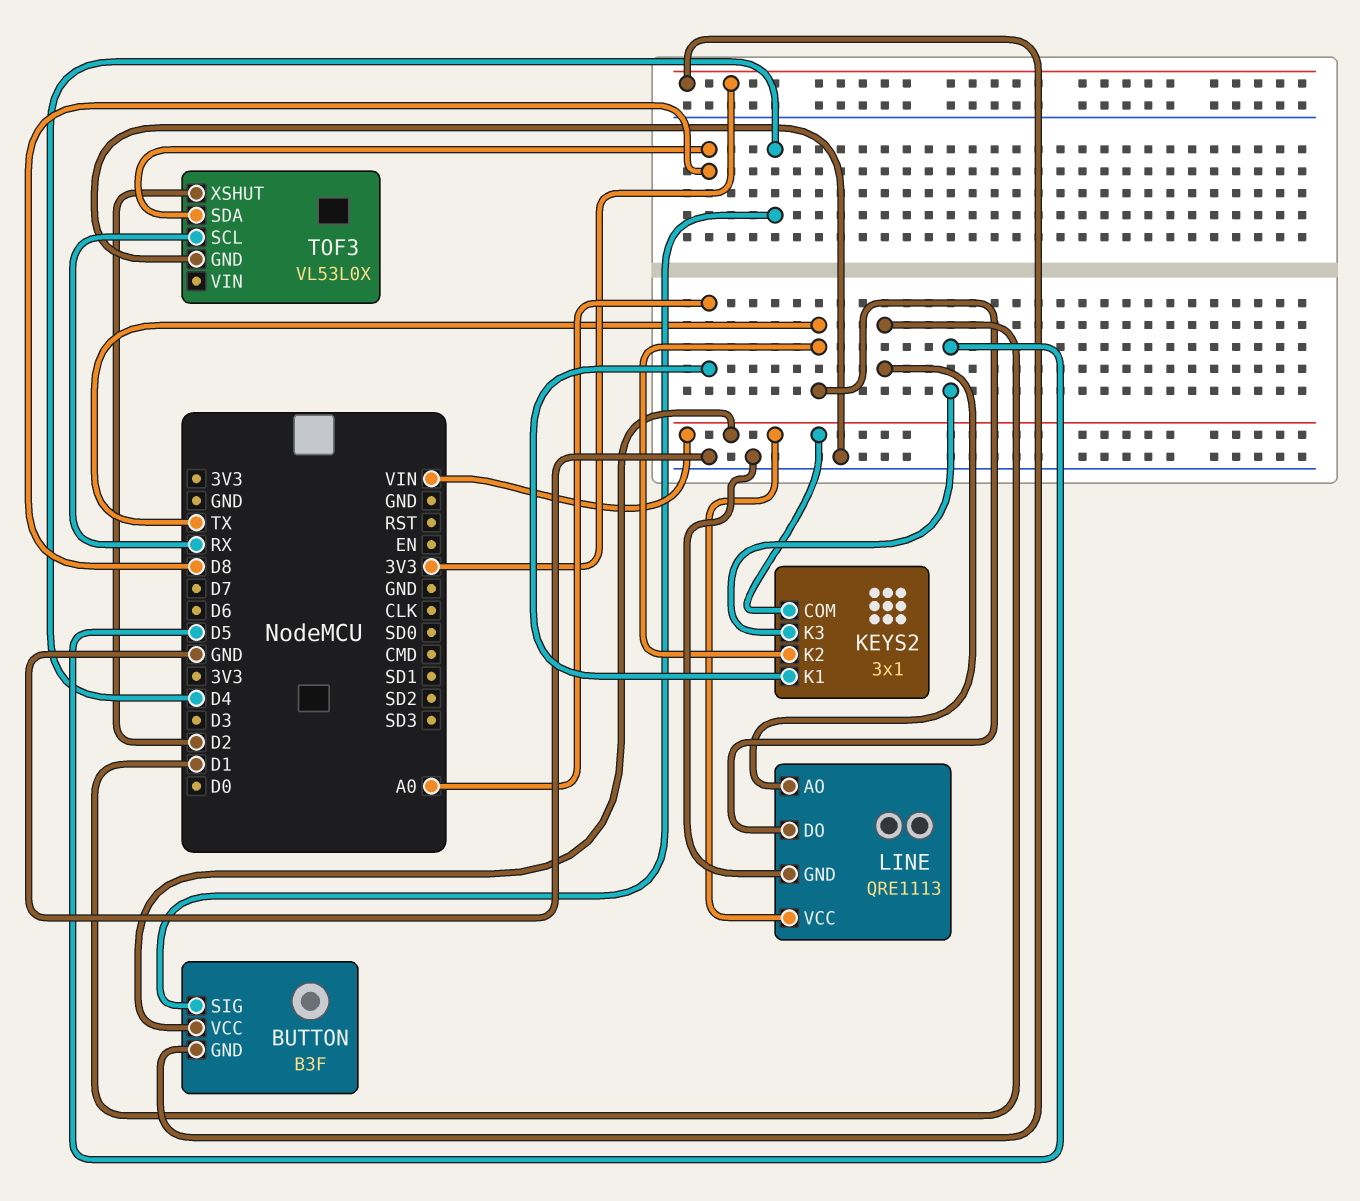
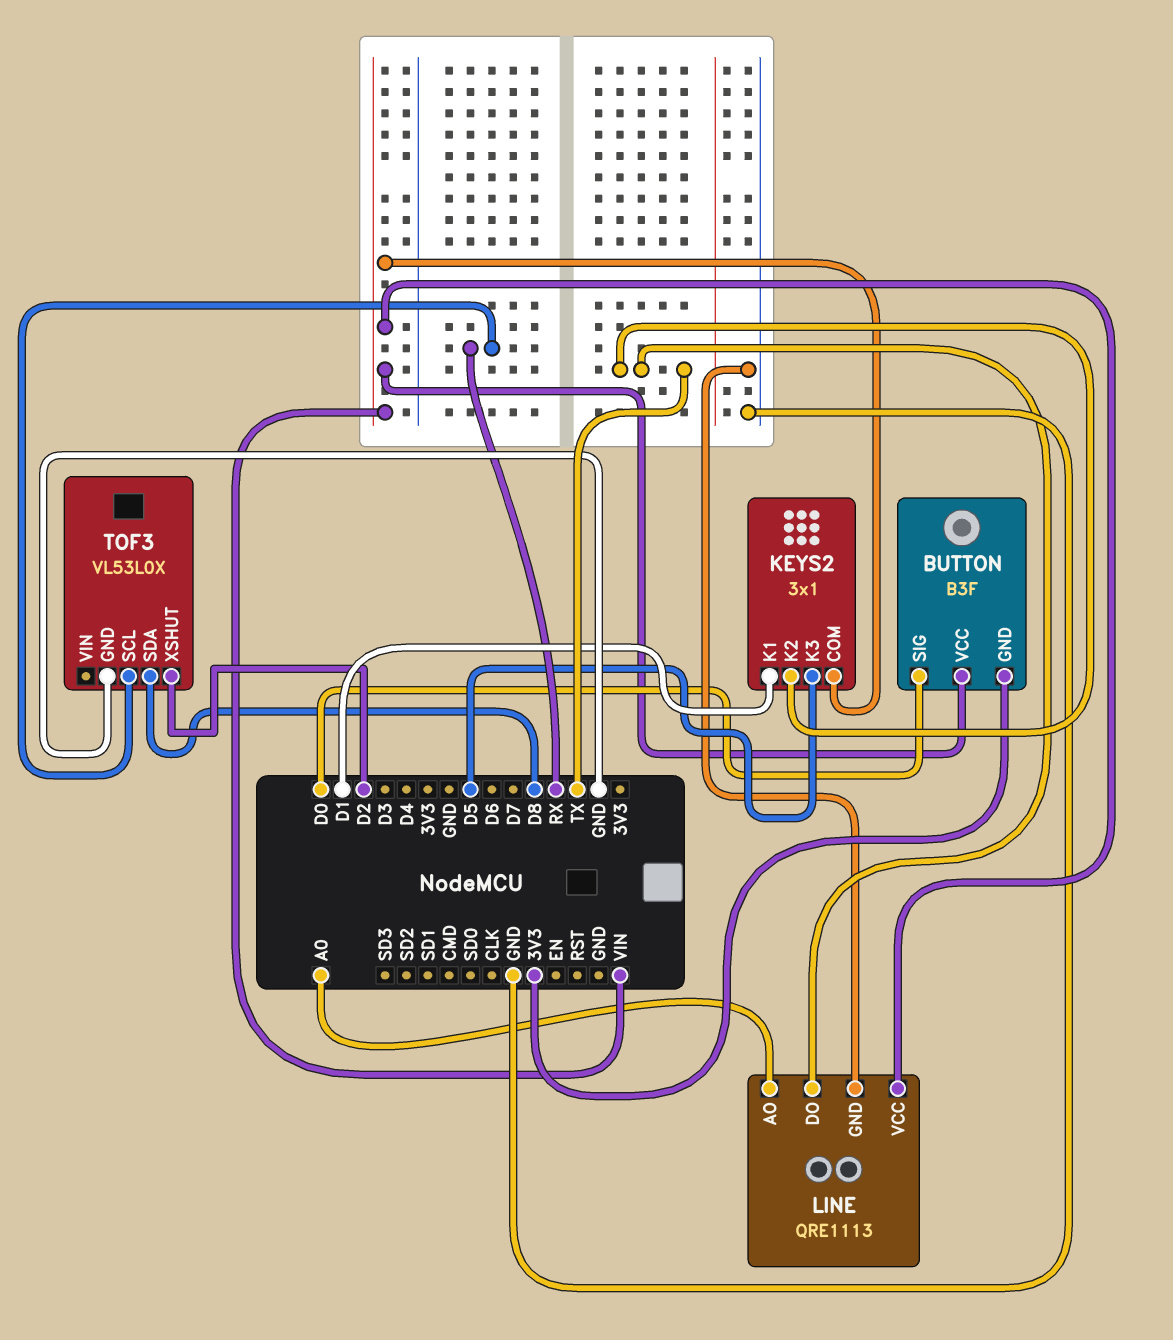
BUTTON pin SIG: D4 -> D0
KEYS2 pin K1: A0 -> D1
LINE pin AO: D1 -> A0

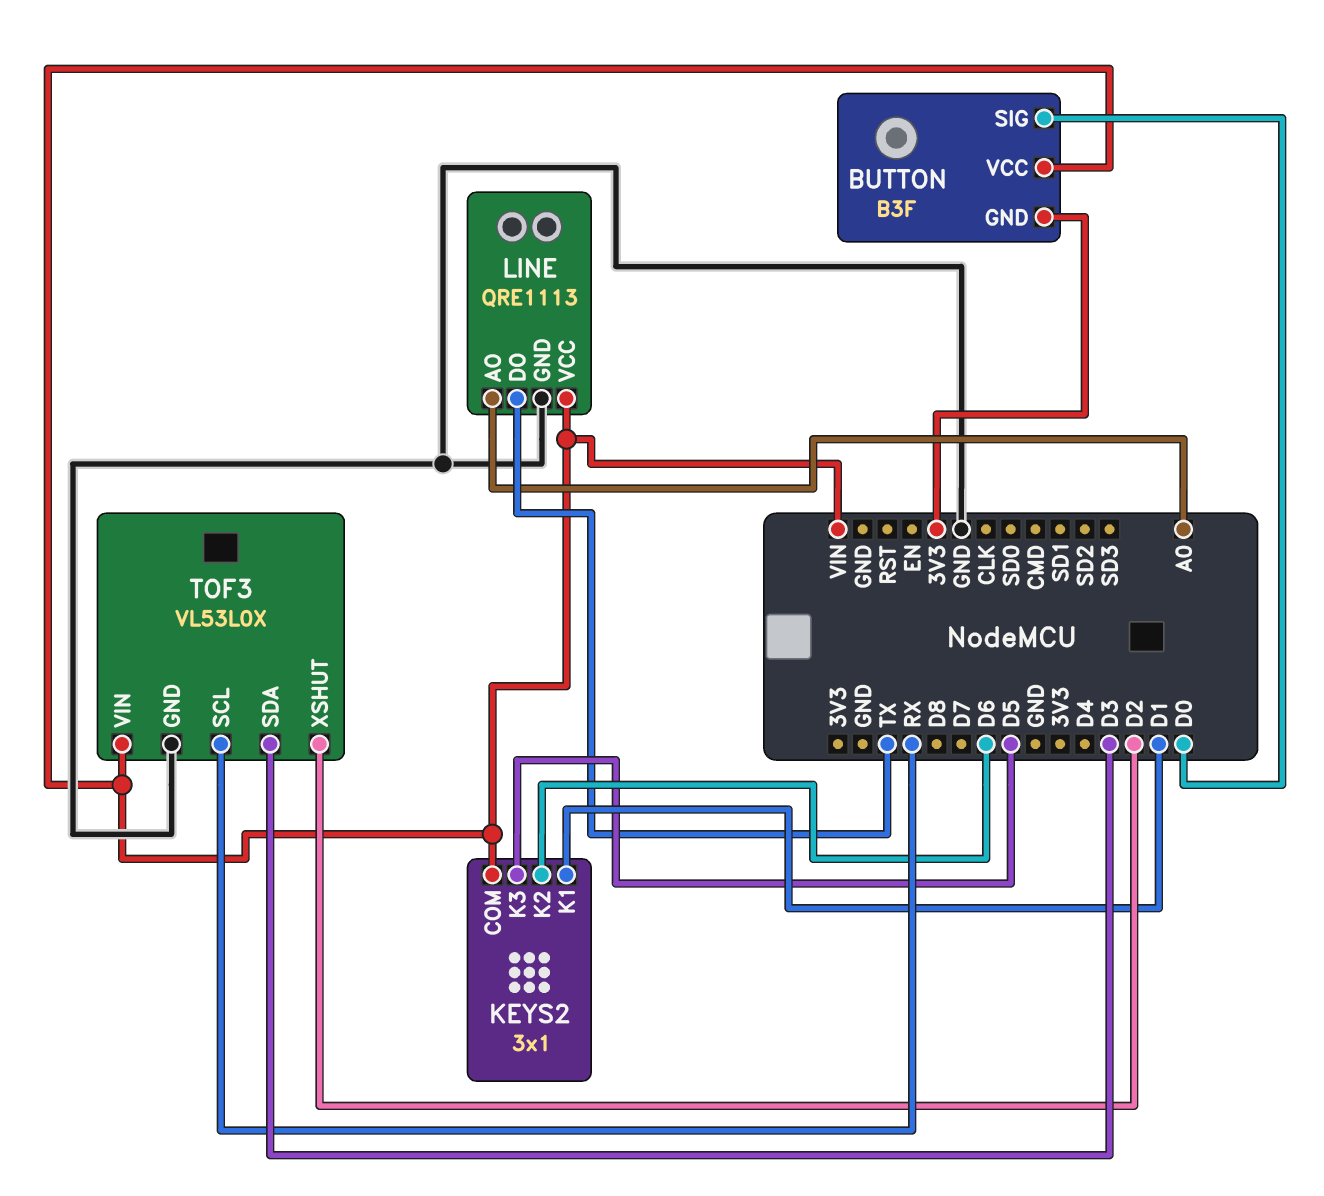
KEYS2 pin K2: TX -> D6
TOF3 pin SDA: D8 -> D3
TOF3 pin VIN: none -> VIN

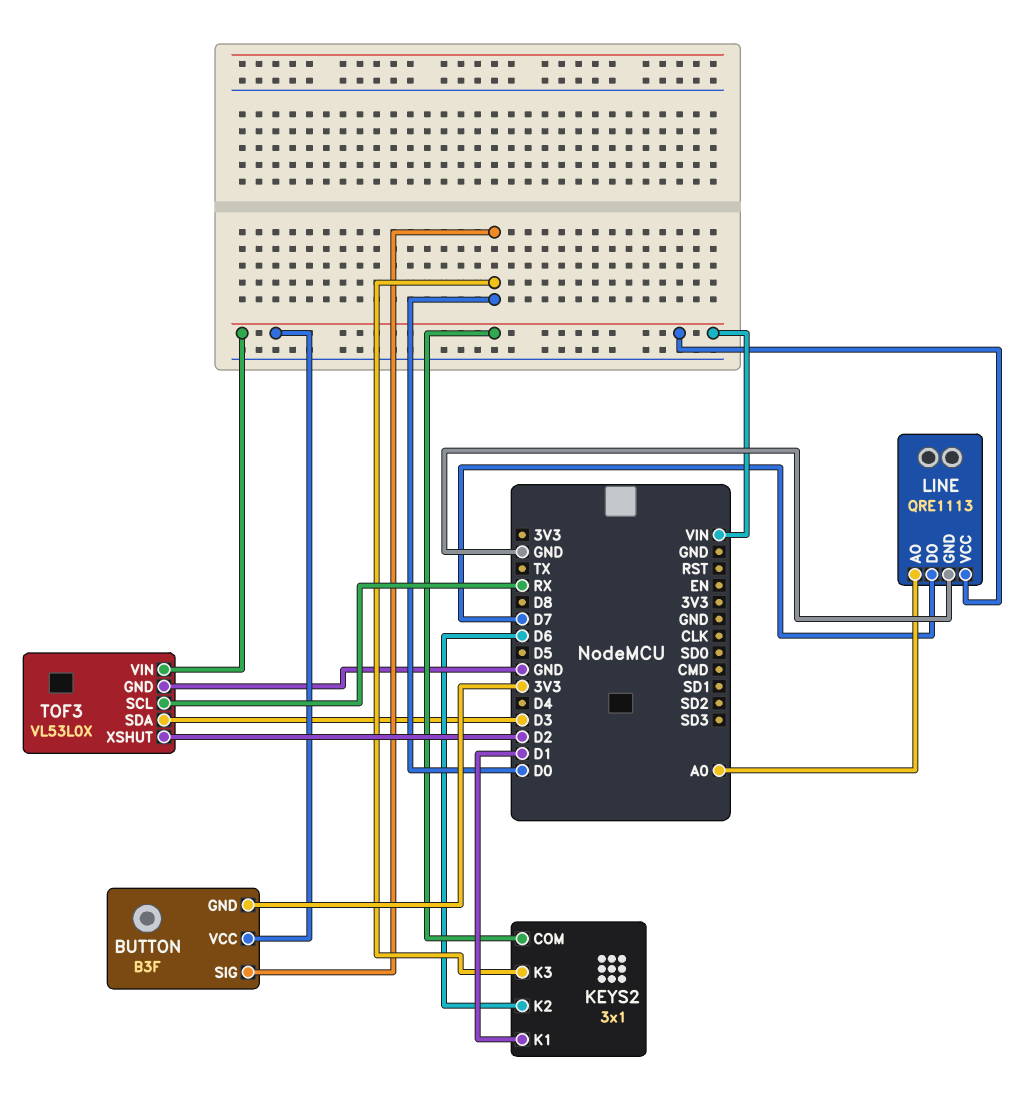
KEYS2 pin K3: D5 -> D0
LINE pin DO: TX -> D7

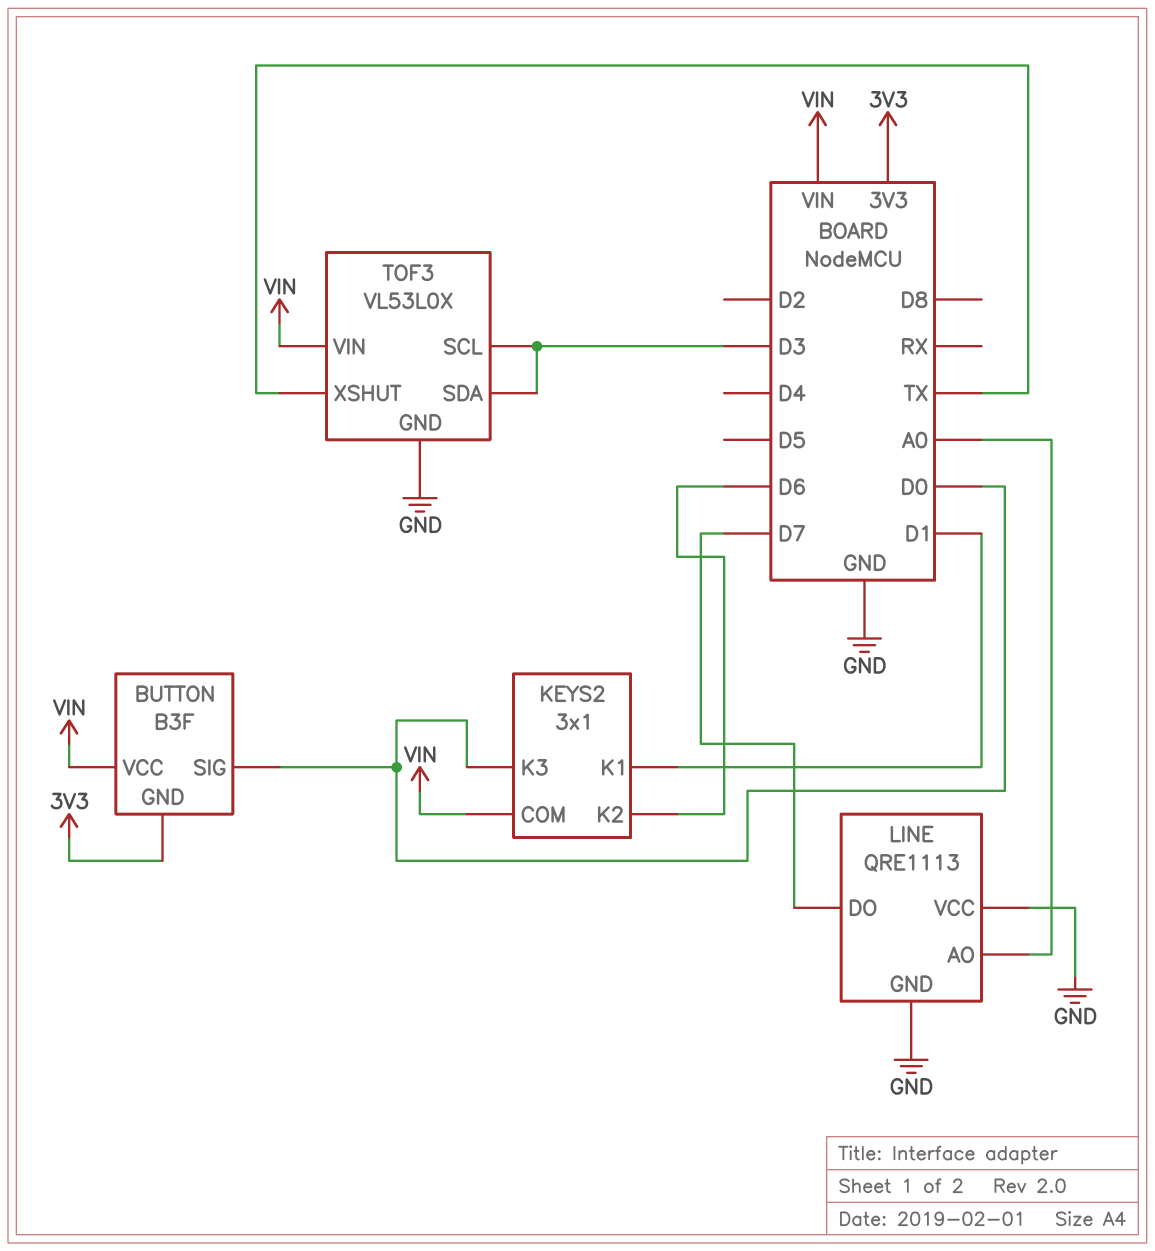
LINE pin VCC: VIN -> GND
TOF3 pin SCL: RX -> D3
TOF3 pin XSHUT: D2 -> TX

